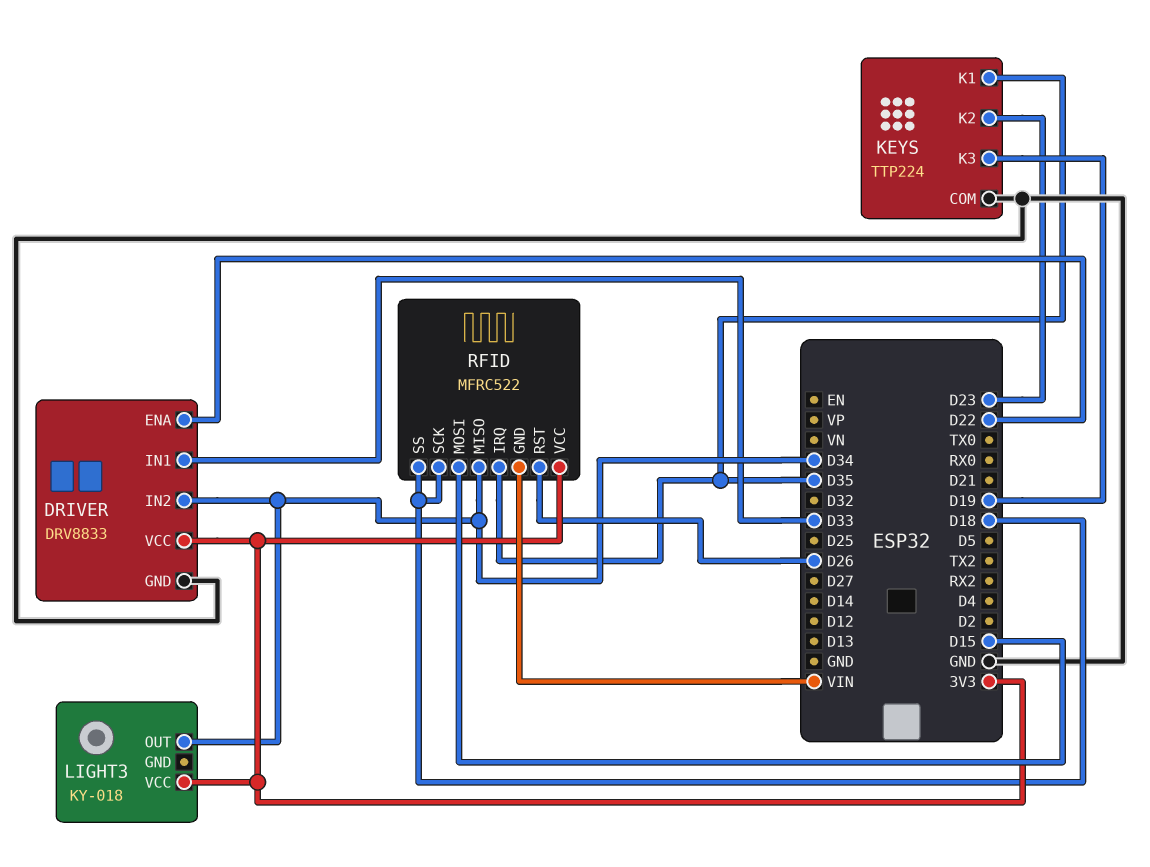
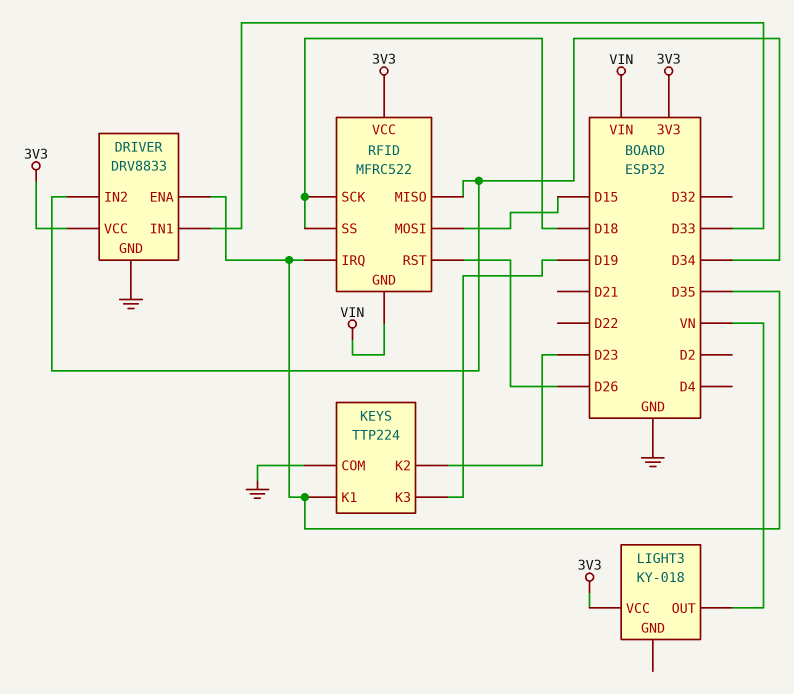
DRIVER pin ENA: D22 -> D35
LIGHT3 pin OUT: D34 -> VN

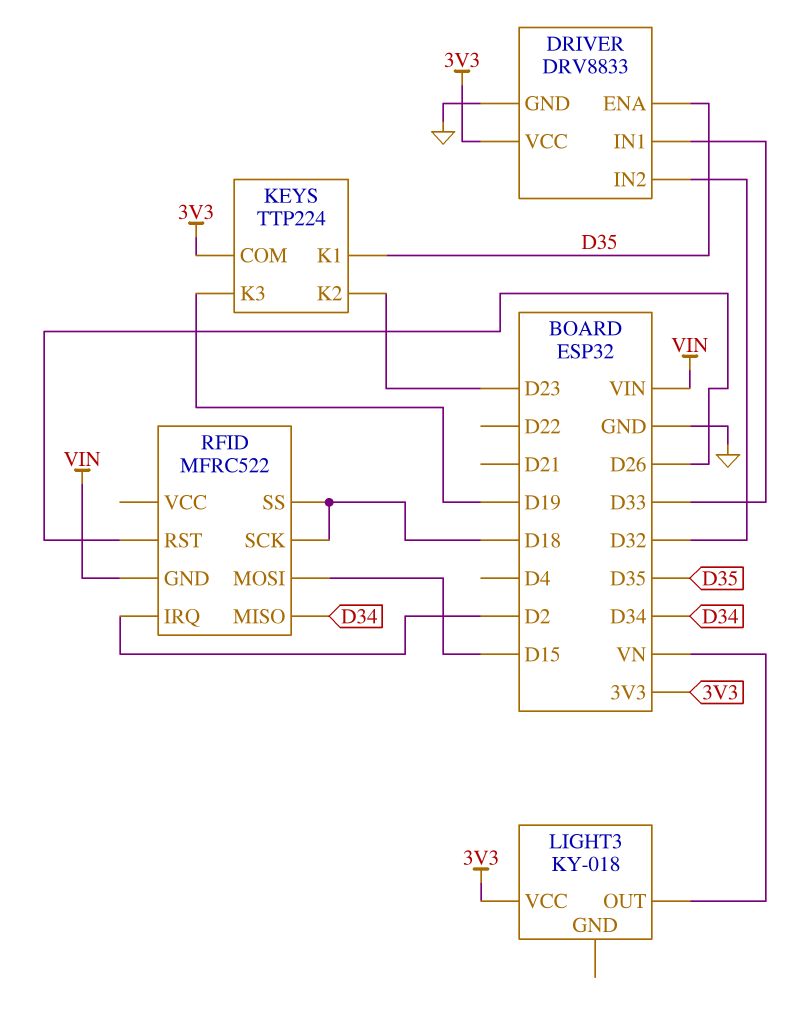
DRIVER pin IN2: D34 -> D32
KEYS pin COM: GND -> 3V3
RFID pin IRQ: D35 -> D2
RFID pin VCC: 3V3 -> none

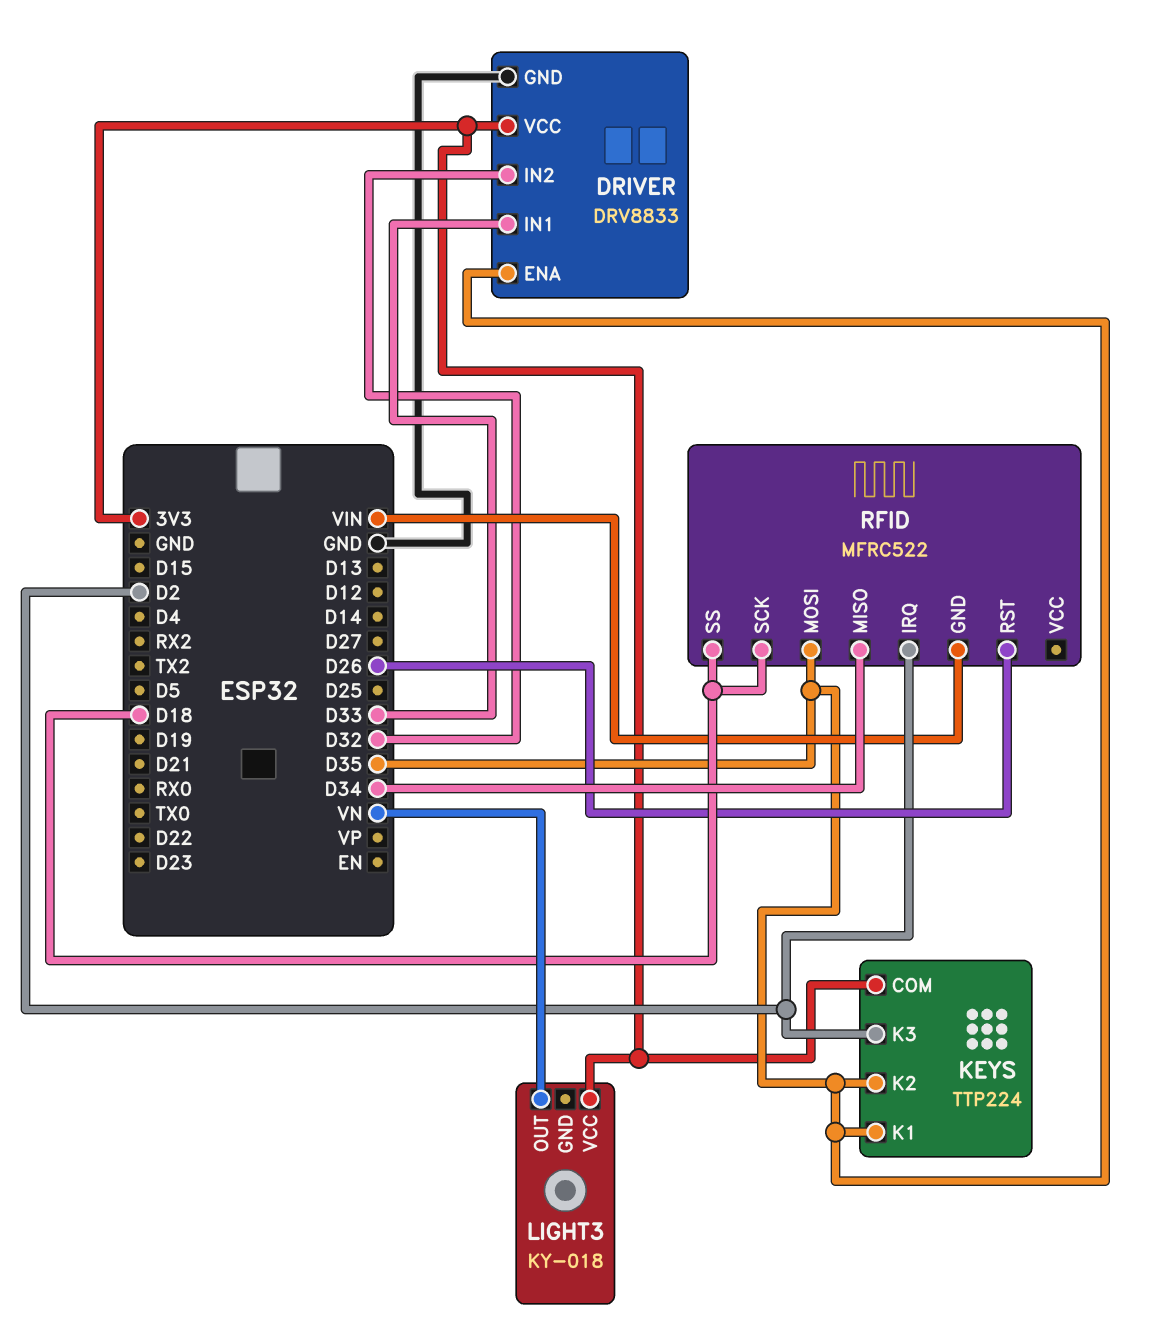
KEYS pin K2: D23 -> D35
KEYS pin K3: D19 -> D2
RFID pin MOSI: D15 -> D35

